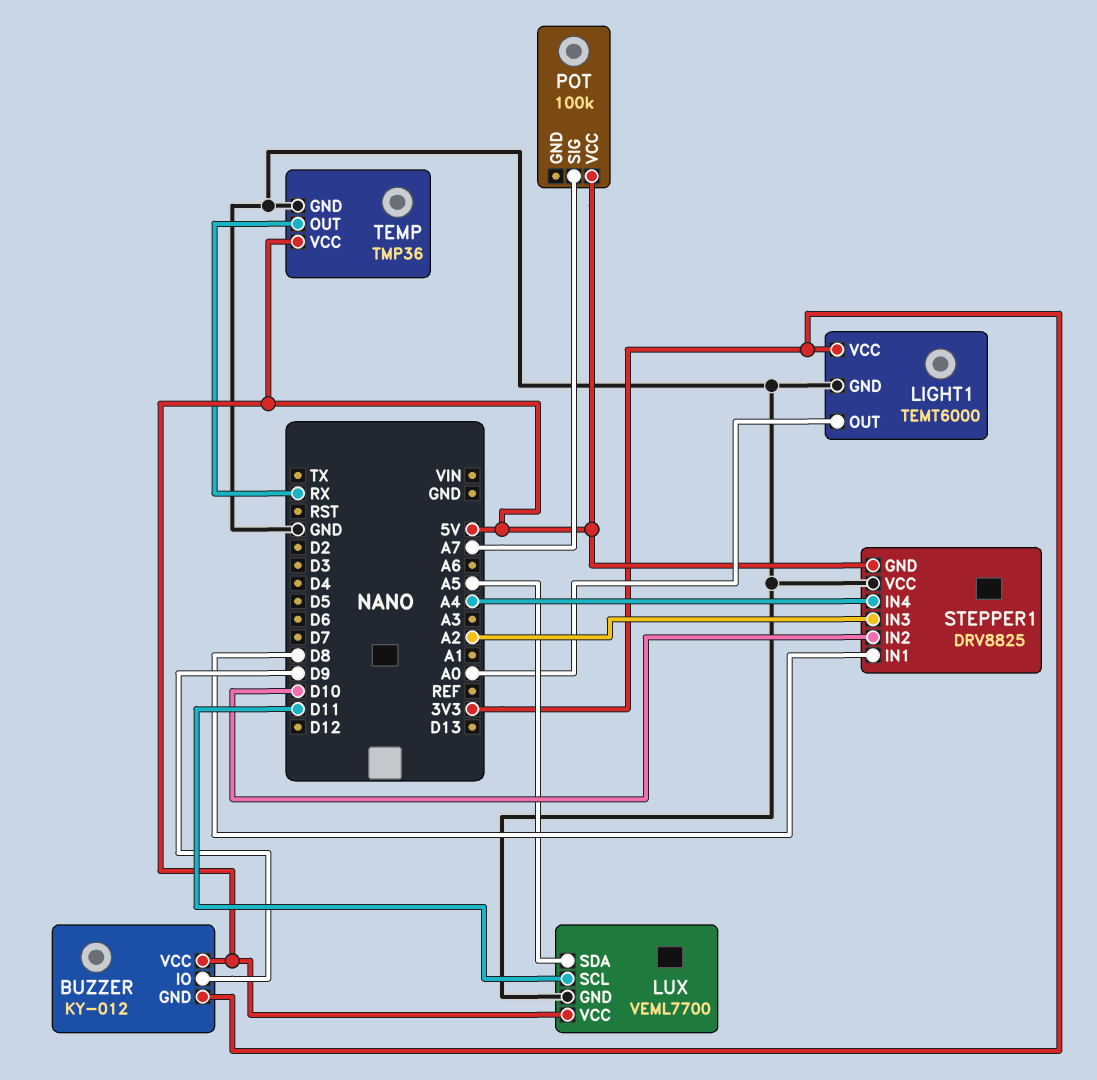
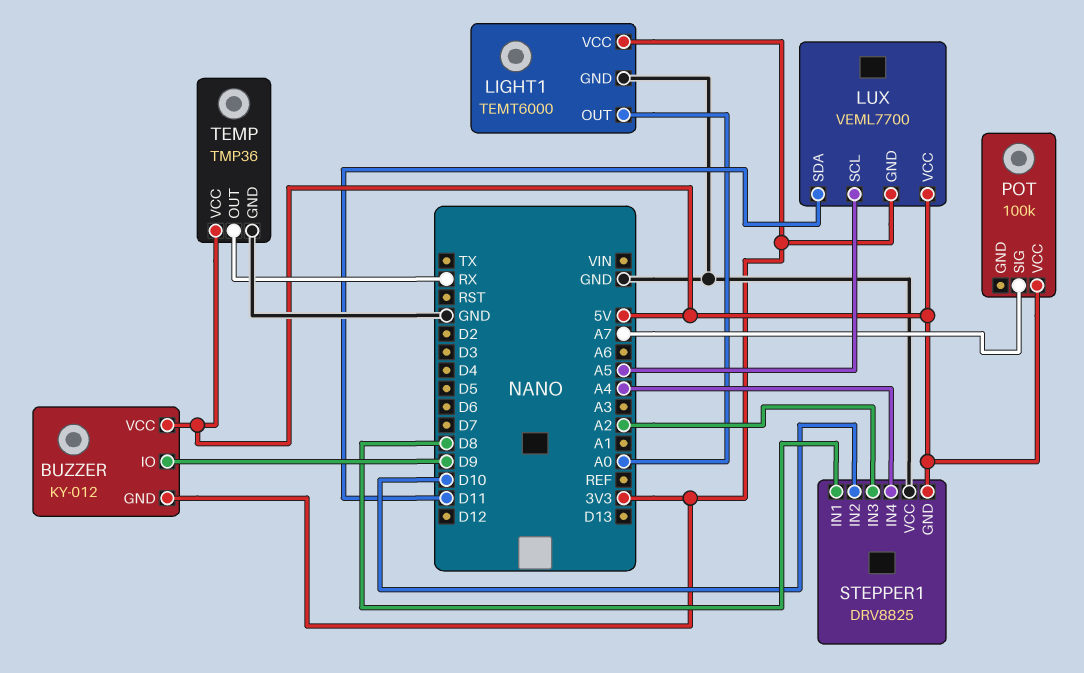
LUX pin GND: GND -> 3V3
LUX pin SCL: D11 -> A5
LUX pin SDA: A5 -> D11

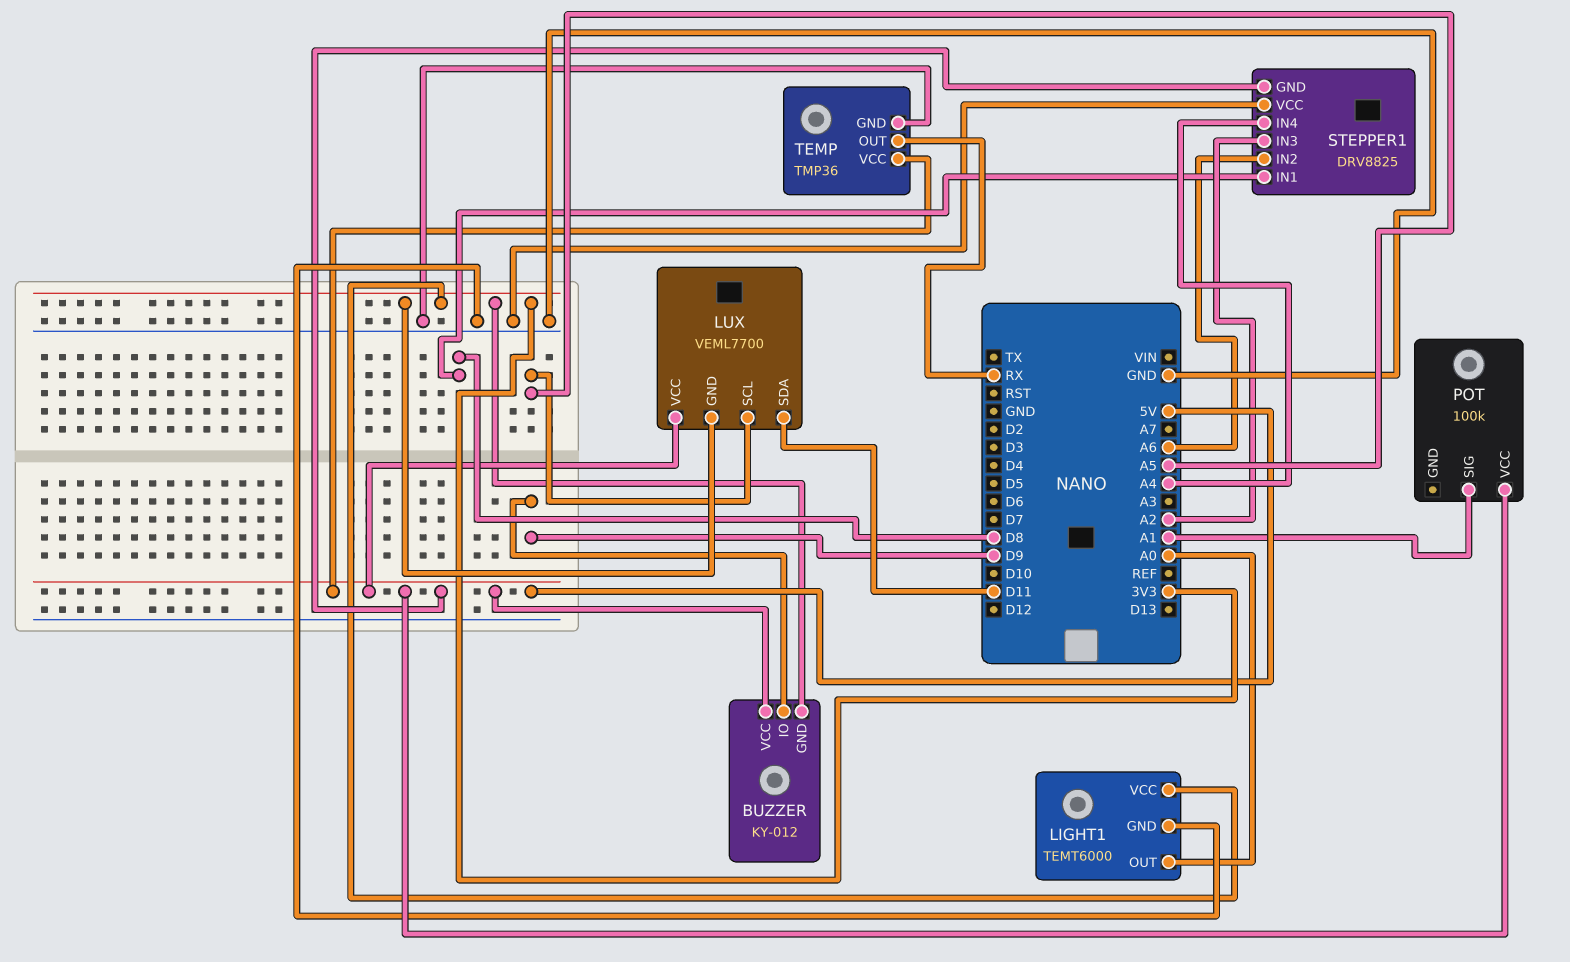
POT pin SIG: A7 -> A1
STEPPER1 pin IN2: D10 -> A6

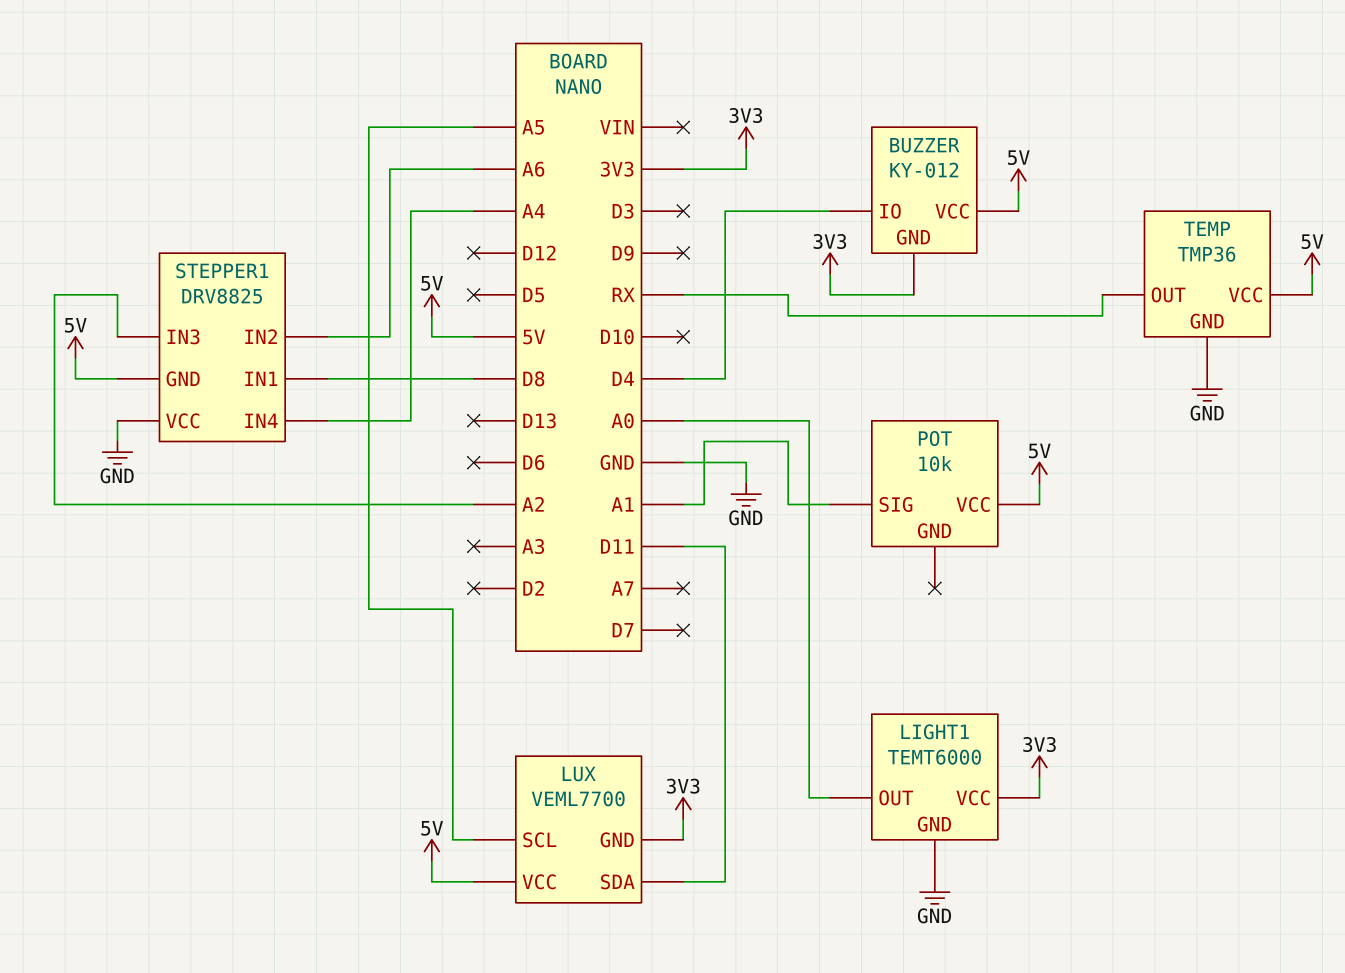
BUZZER pin IO: D9 -> D4
POT: 100k -> 10k

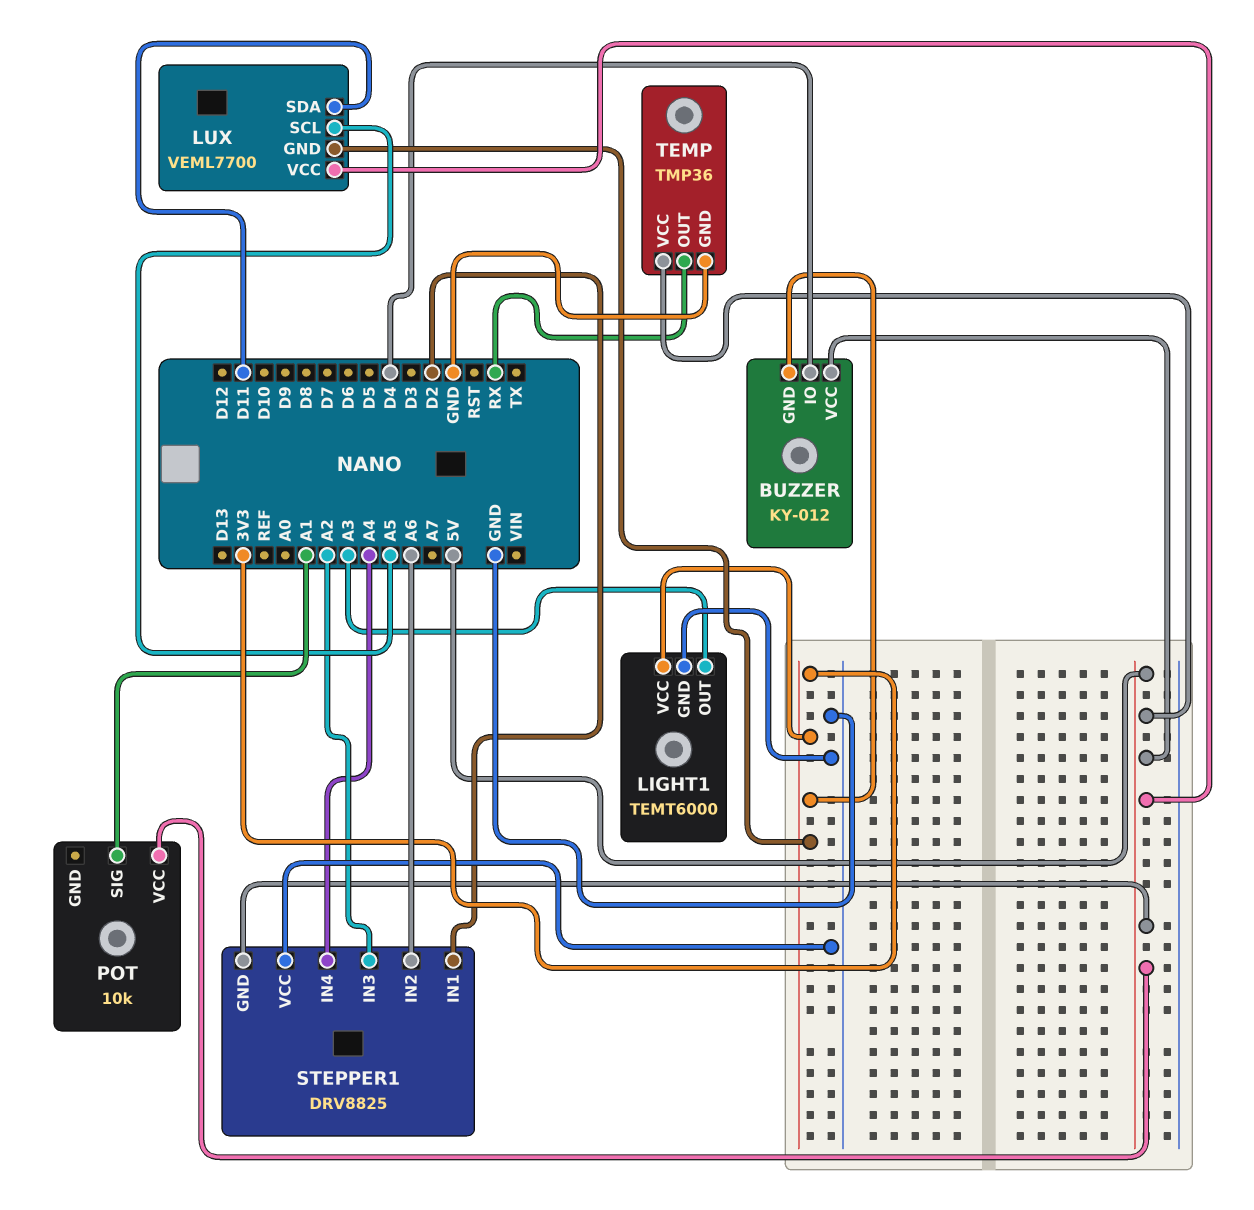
LIGHT1 pin OUT: A0 -> A3
STEPPER1 pin IN1: D8 -> D2

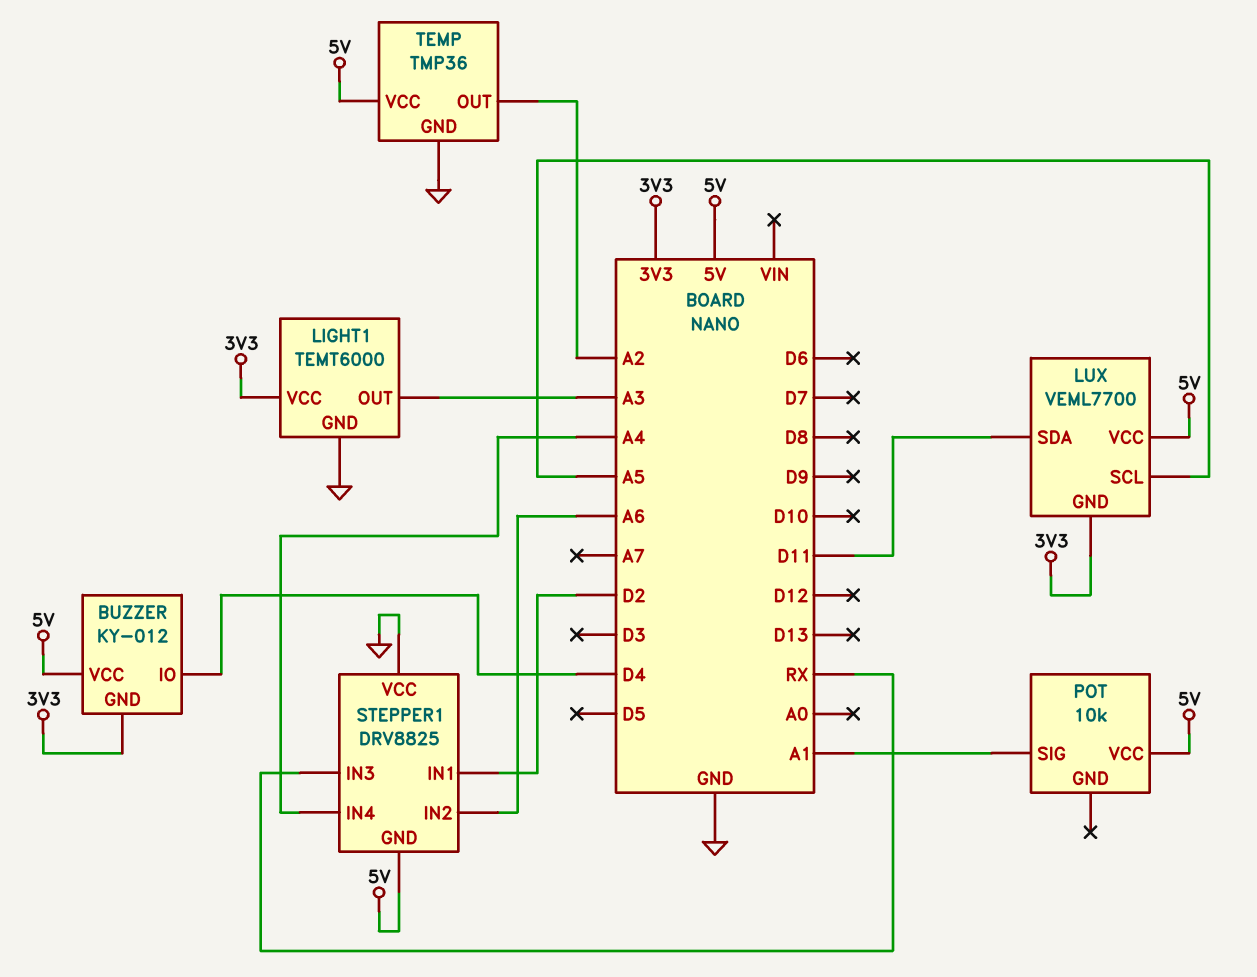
STEPPER1 pin IN3: A2 -> RX
TEMP pin OUT: RX -> A2

